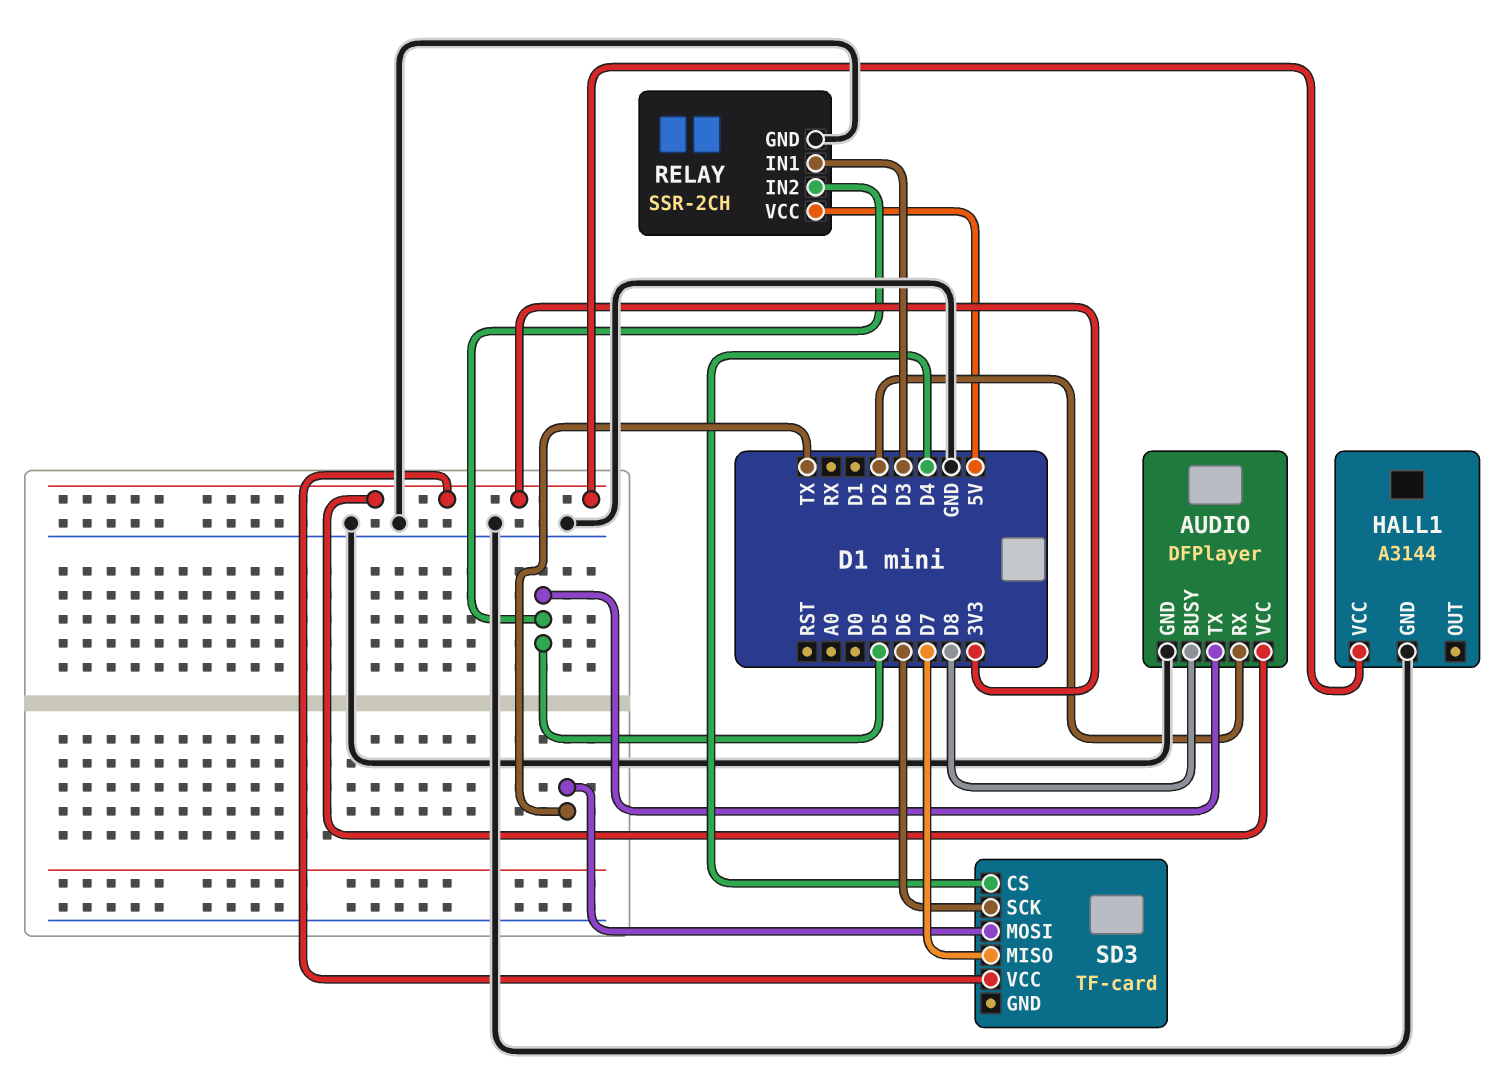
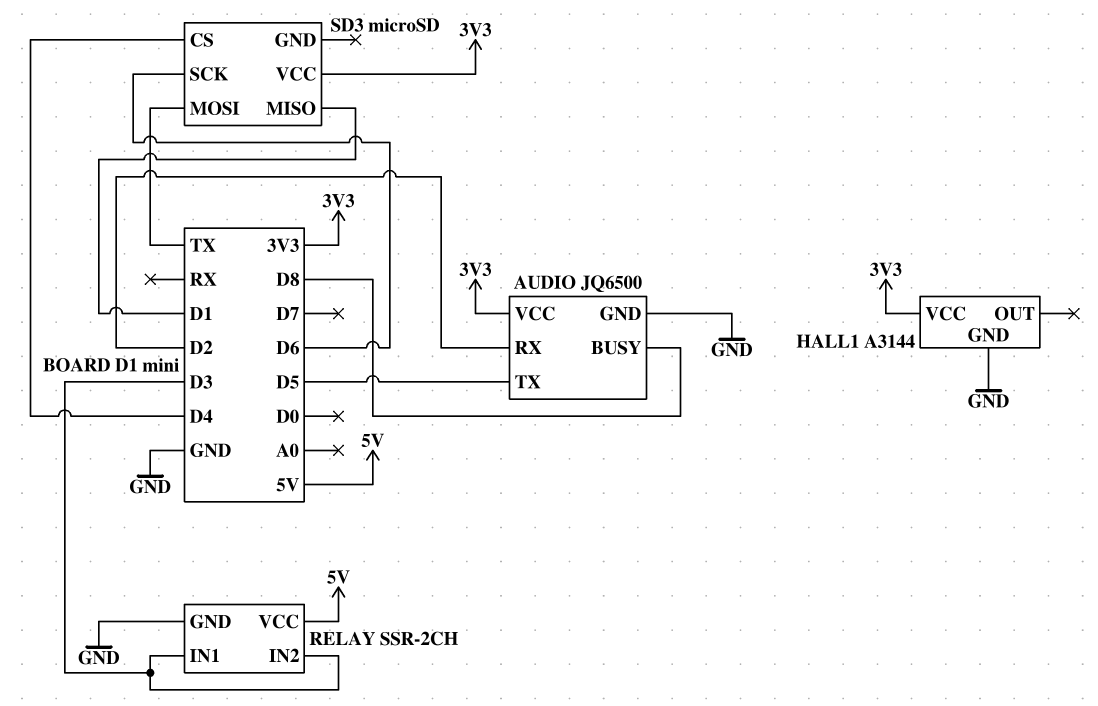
AUDIO: DFPlayer -> JQ6500
RELAY pin IN2: D5 -> D3
SD3: TF-card -> microSD
SD3 pin MISO: D7 -> D1

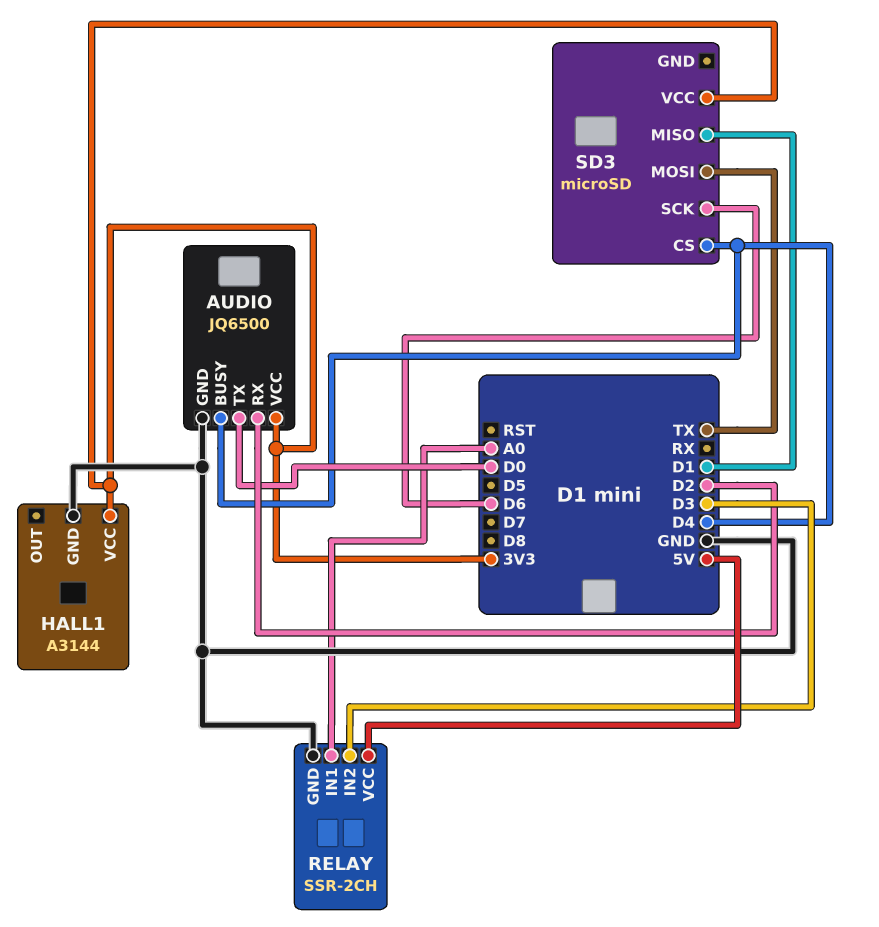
AUDIO pin BUSY: D8 -> D4
AUDIO pin TX: D5 -> D0
RELAY pin IN1: D3 -> A0

